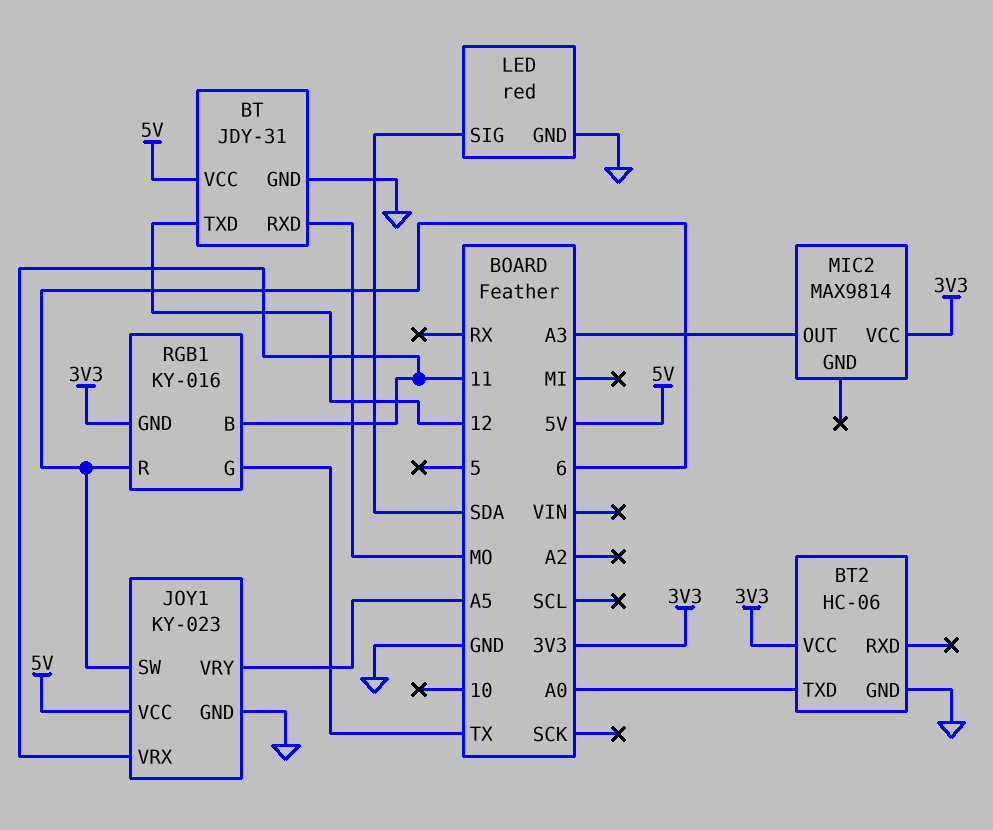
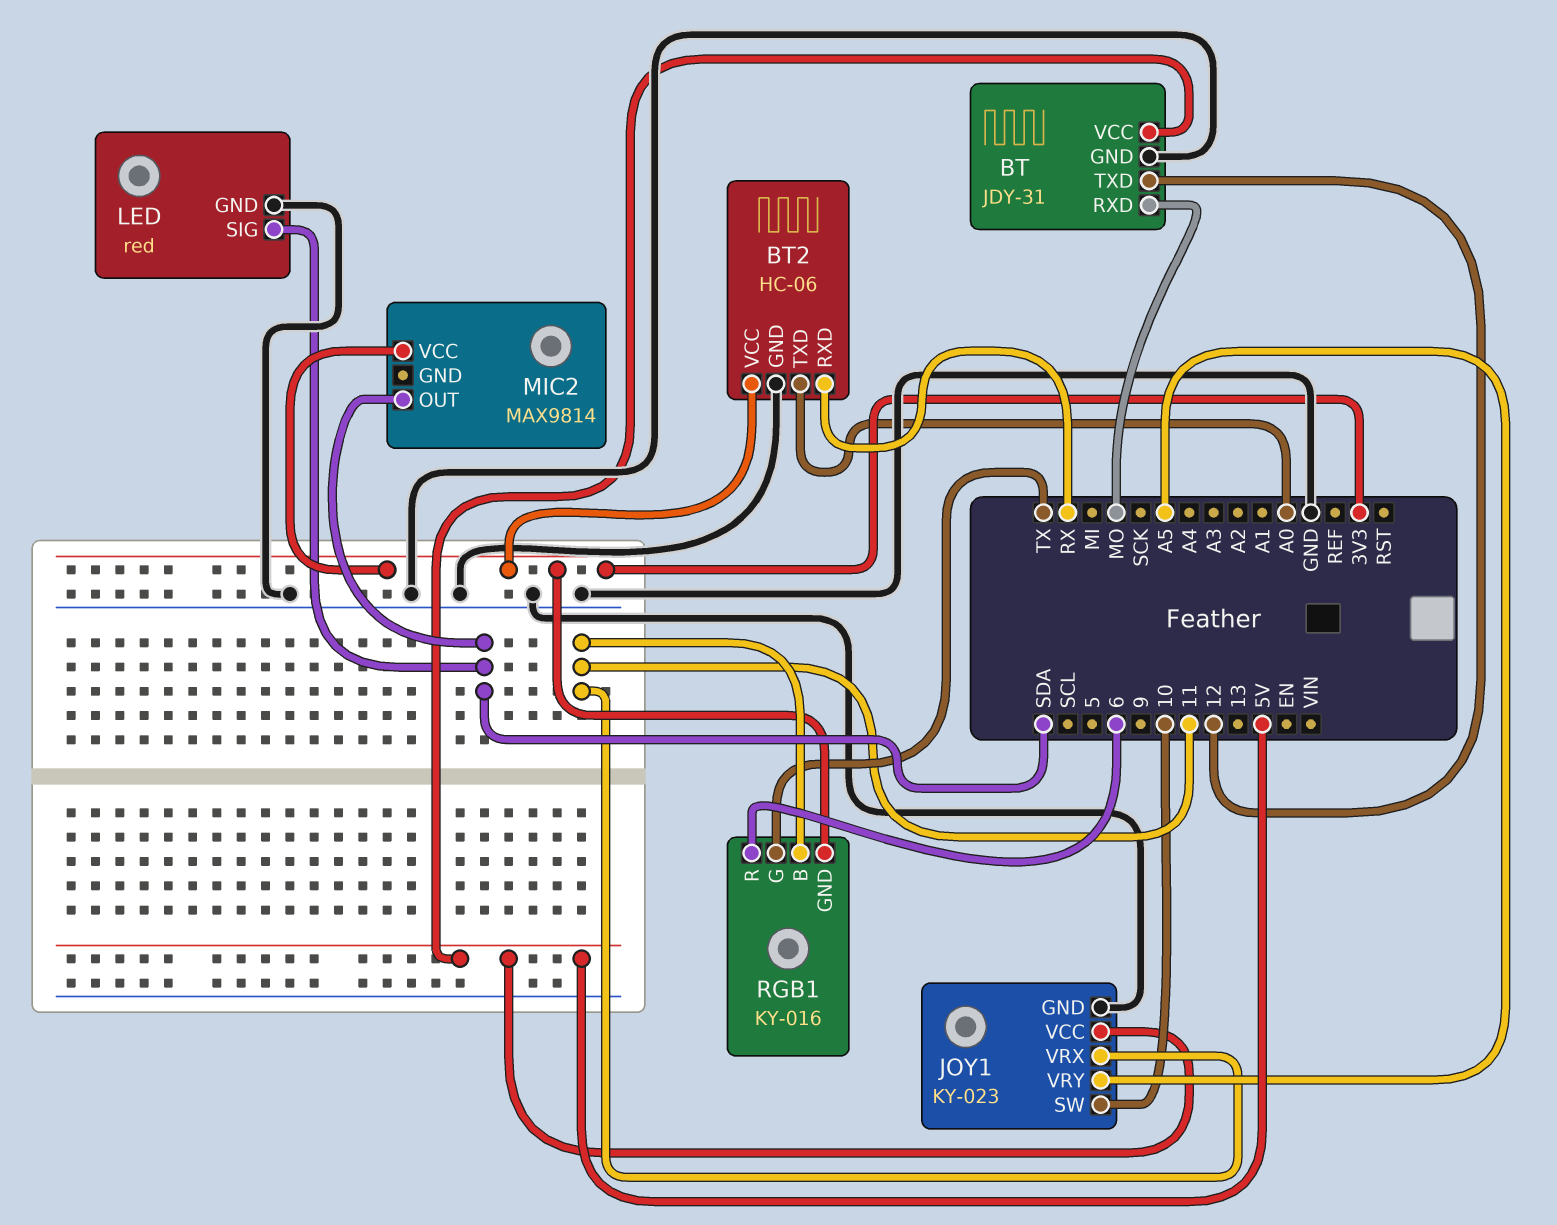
BT2 pin RXD: none -> RX
JOY1 pin SW: 6 -> 10
MIC2 pin OUT: A3 -> SDA

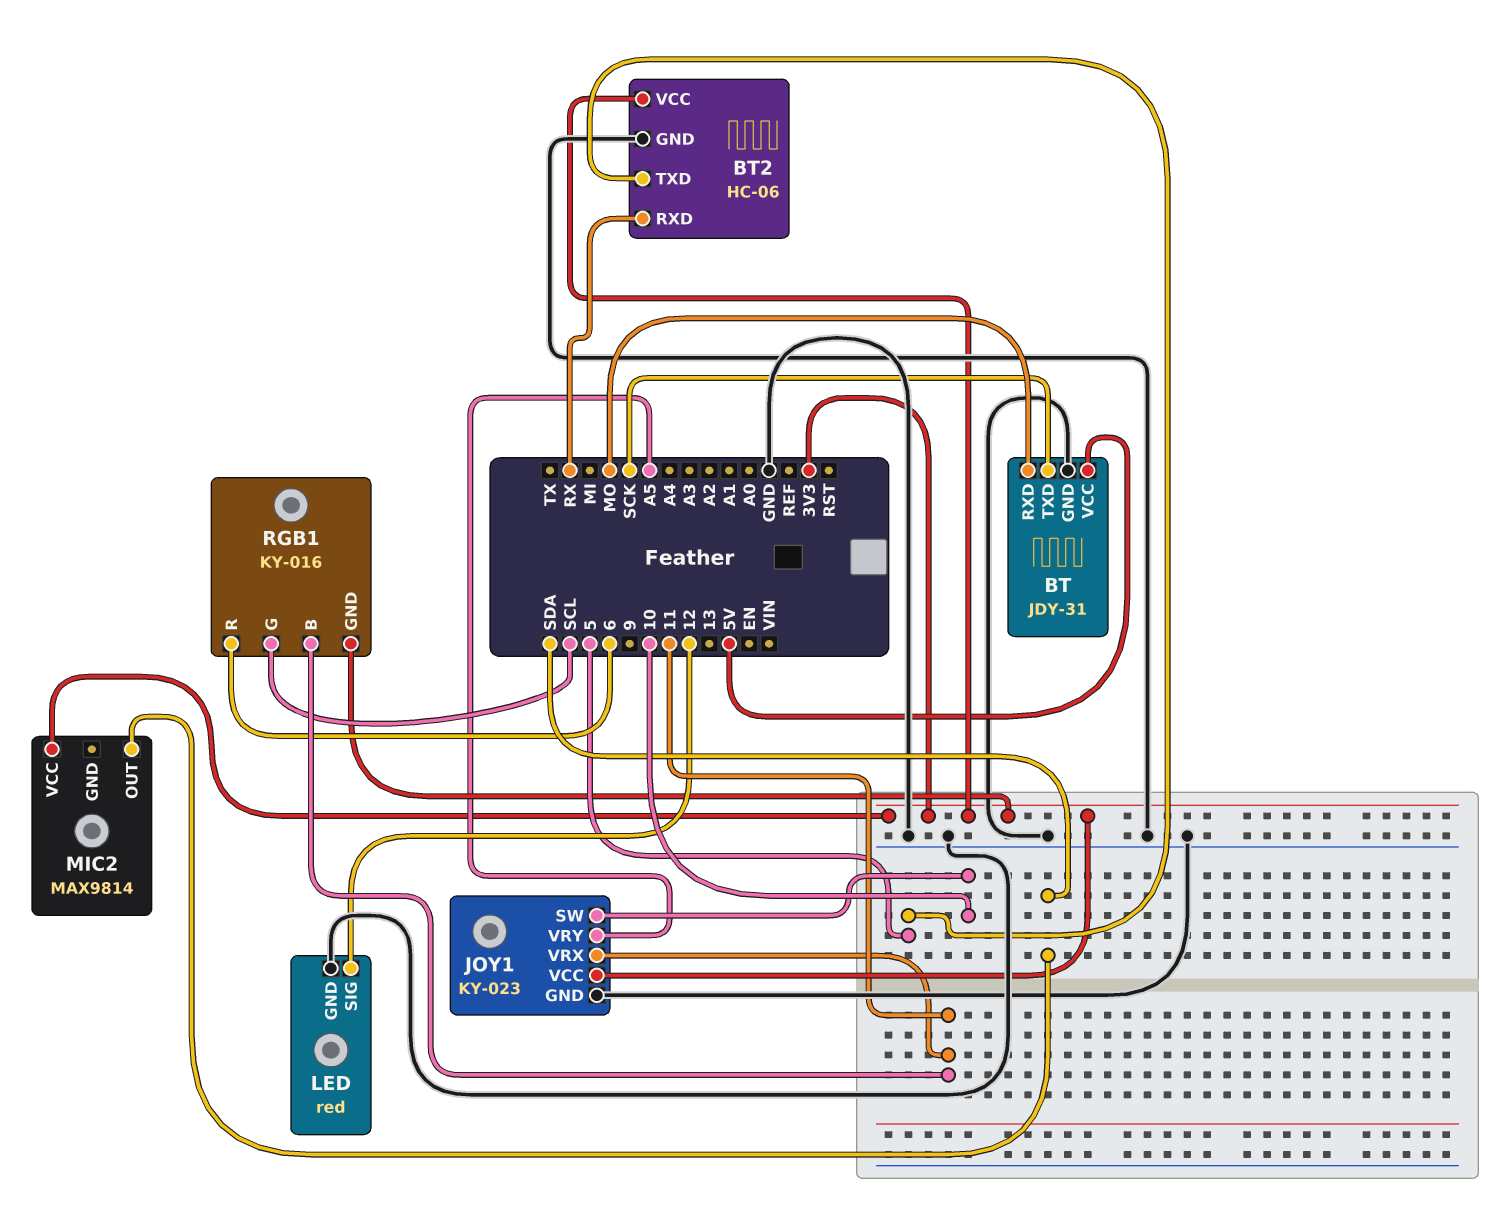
BT pin TXD: 12 -> SCK
BT2 pin TXD: A0 -> 5
JOY1 pin VCC: 5V -> 3V3
LED pin SIG: SDA -> 12
RGB1 pin G: TX -> SCL

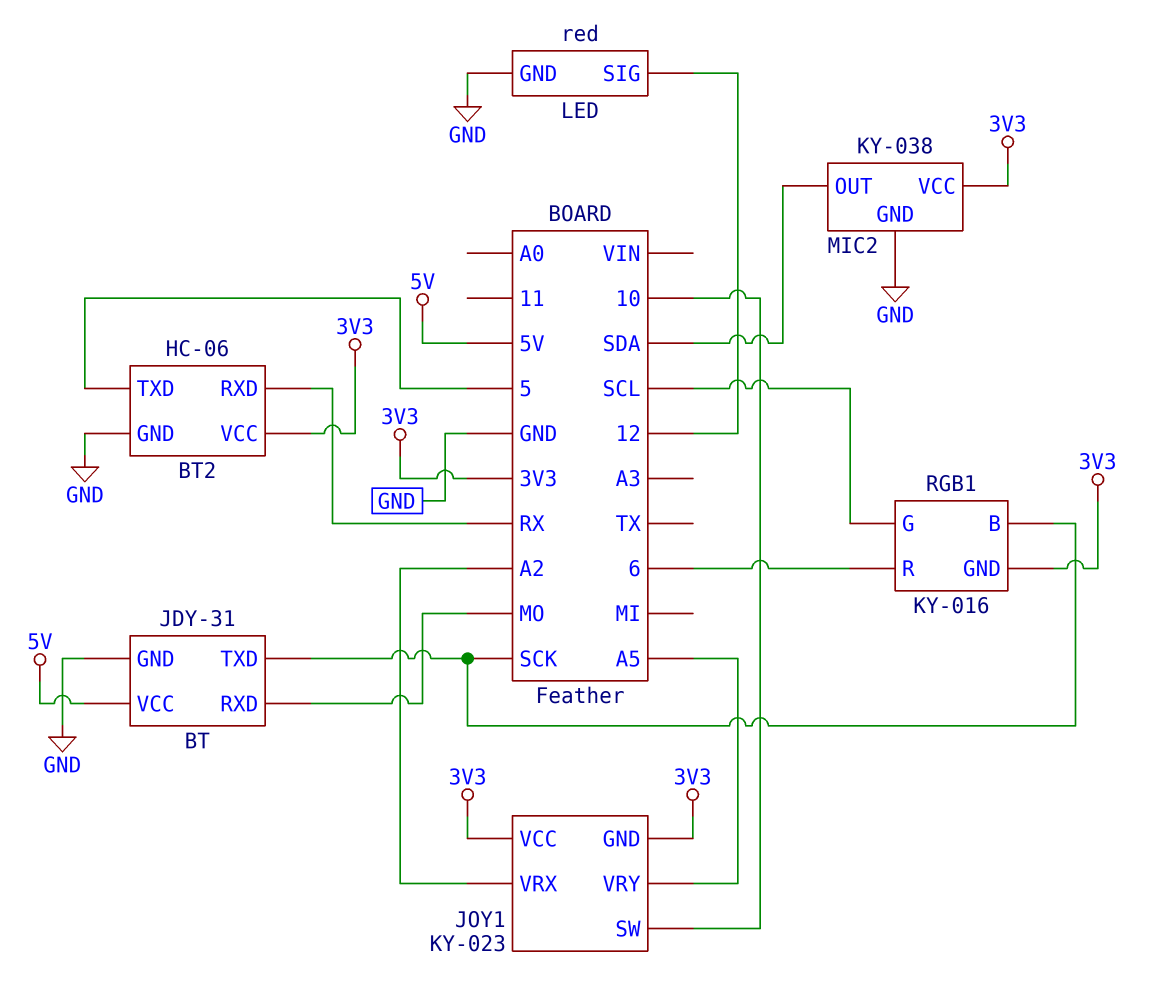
JOY1 pin GND: GND -> 3V3
JOY1 pin VRX: 11 -> A2
MIC2: MAX9814 -> KY-038
MIC2 pin GND: none -> GND
RGB1 pin B: 11 -> SCK

